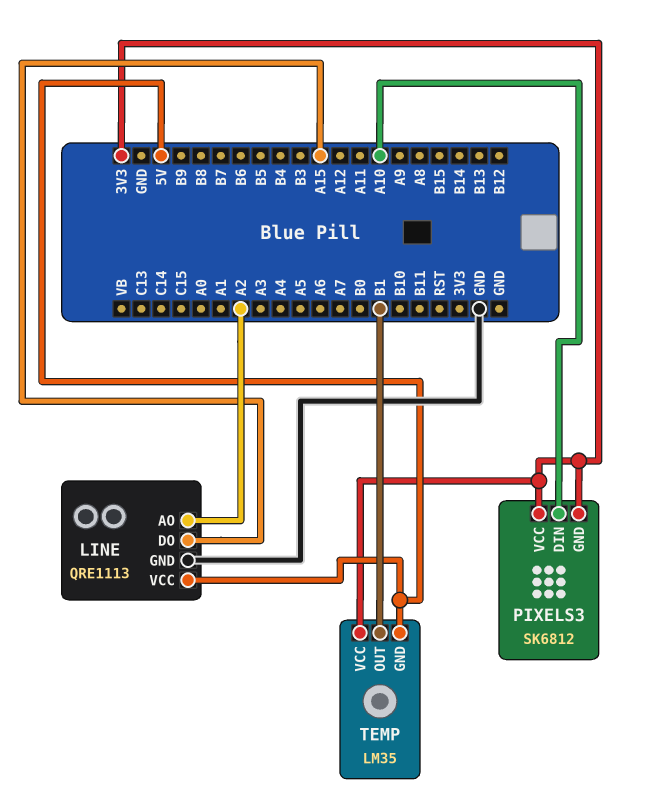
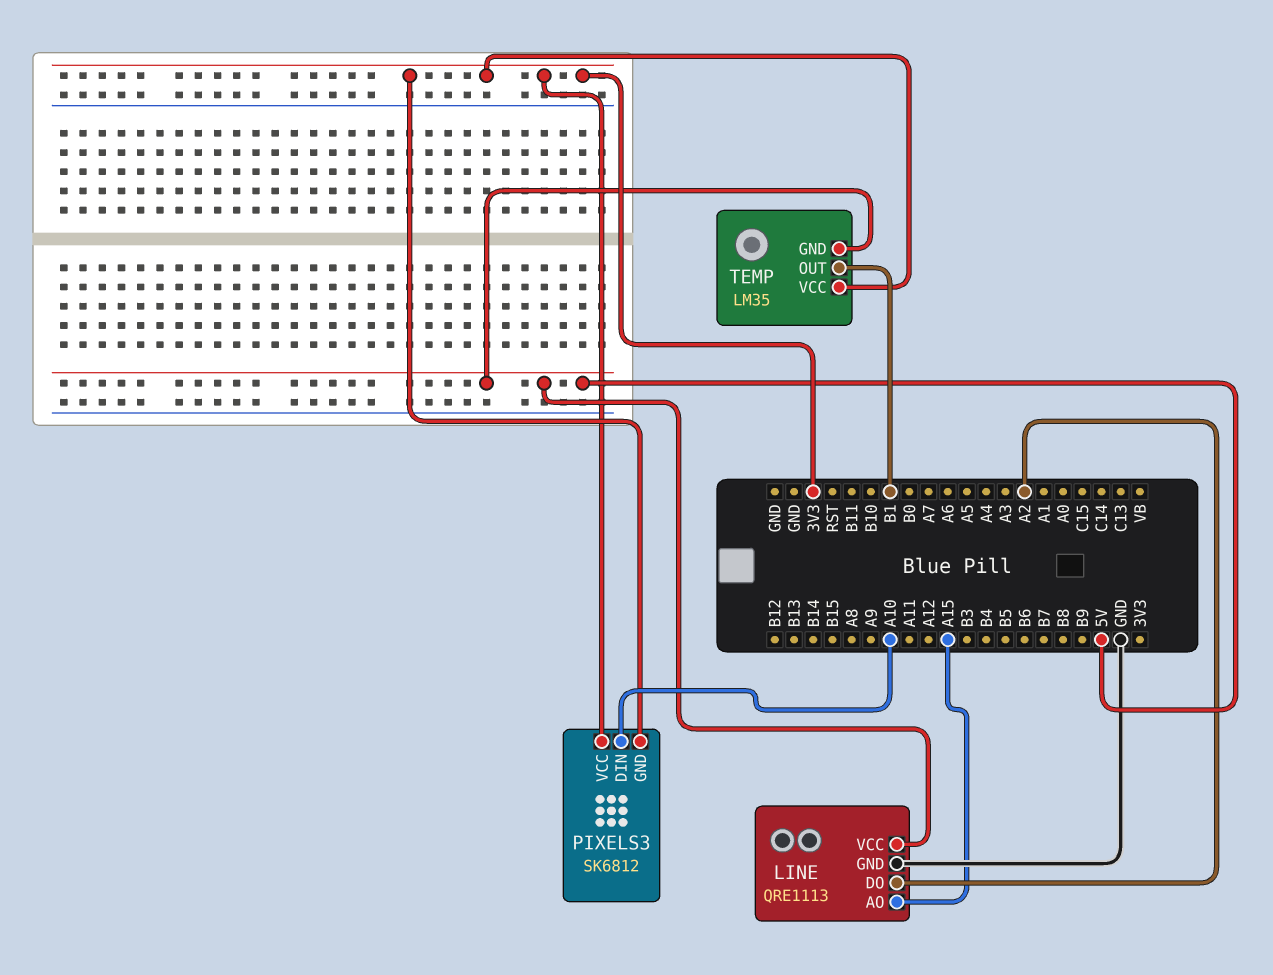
LINE pin AO: A2 -> A15
LINE pin DO: A15 -> A2

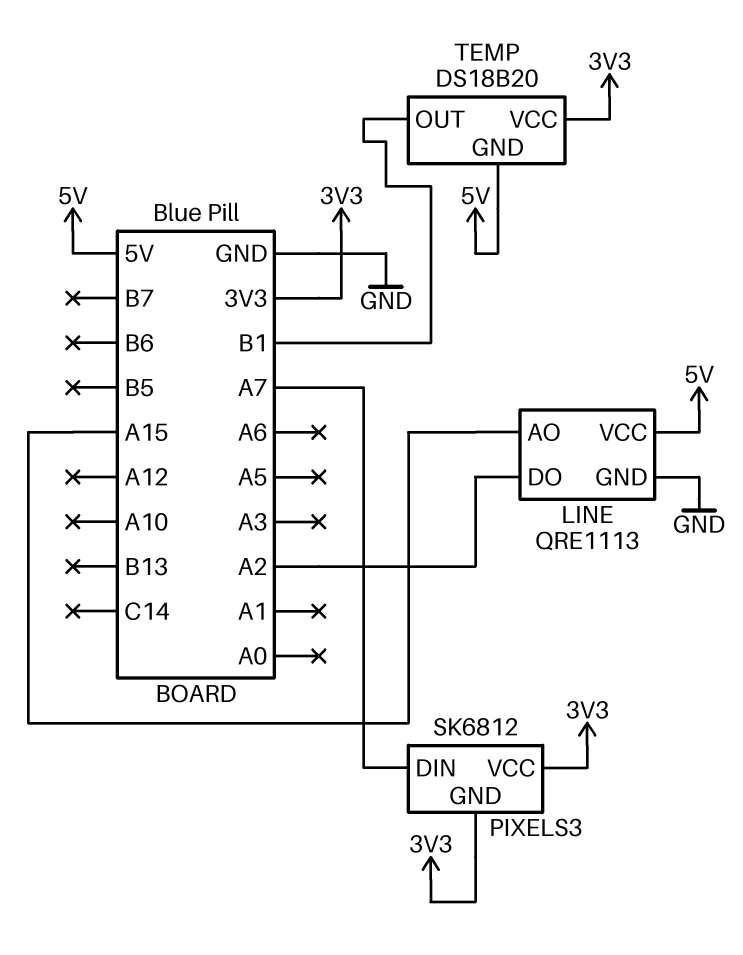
PIXELS3 pin DIN: A10 -> A7
TEMP: LM35 -> DS18B20

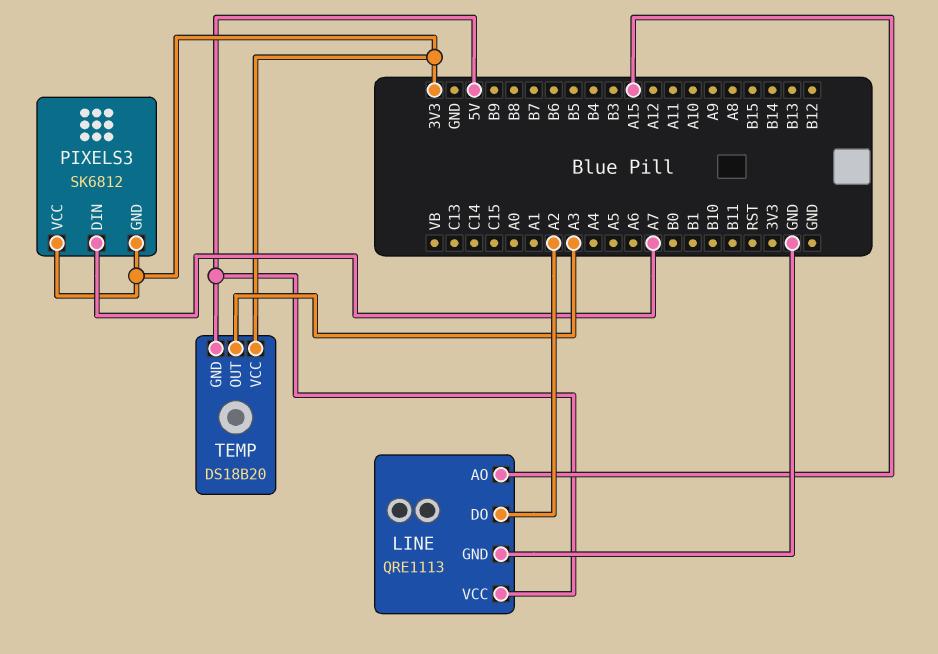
TEMP pin OUT: B1 -> A3

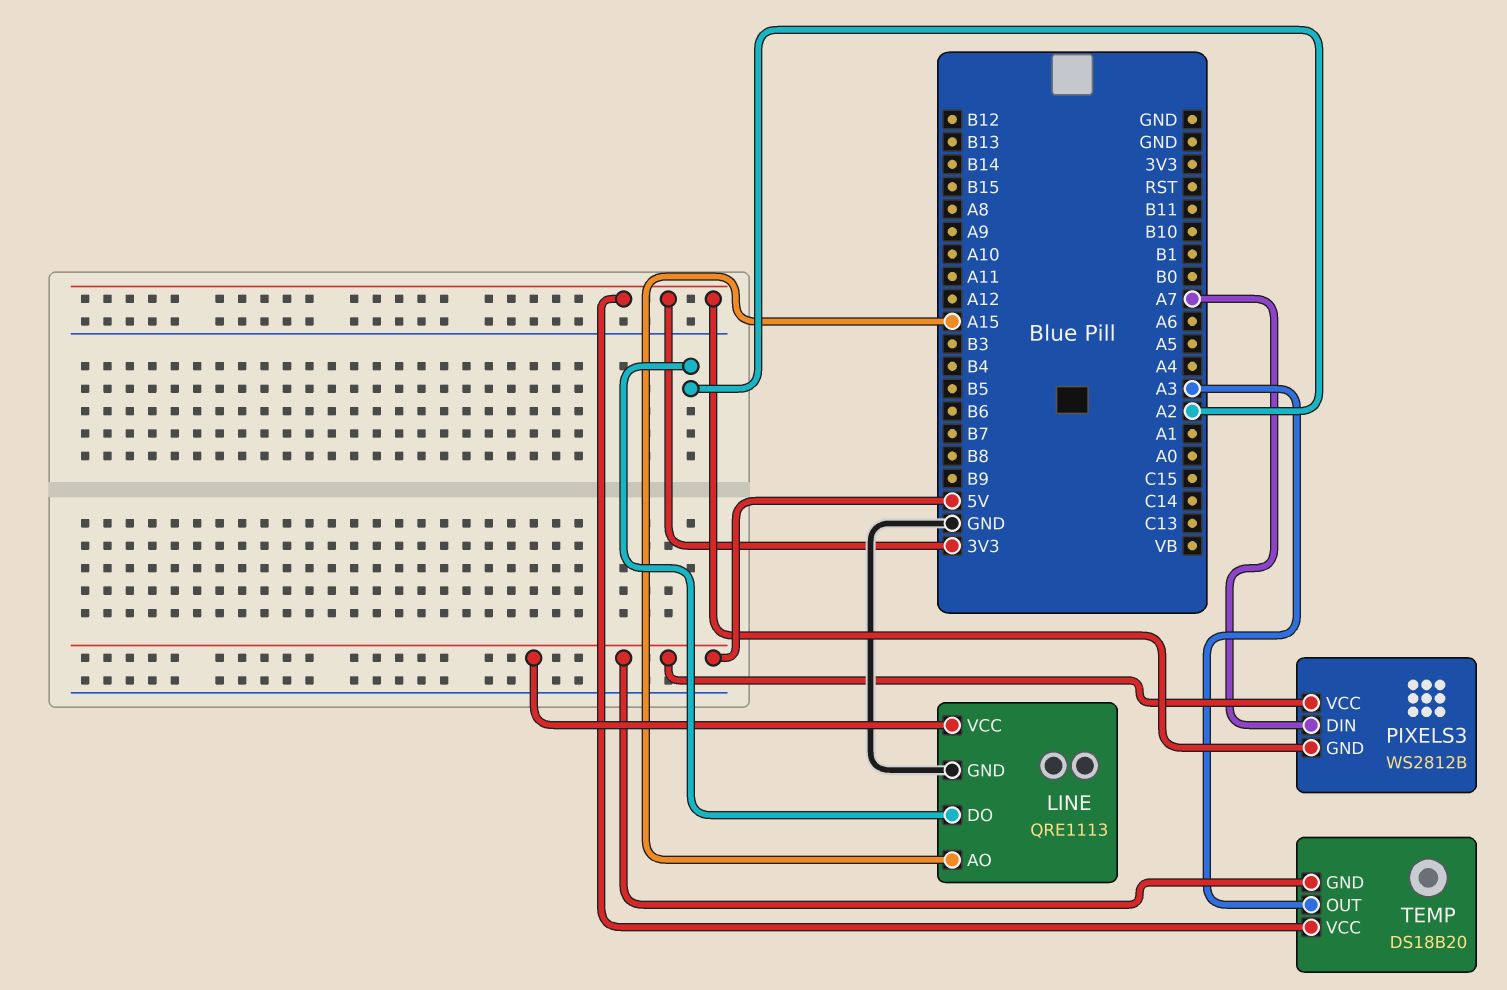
PIXELS3: SK6812 -> WS2812B
PIXELS3 pin VCC: 3V3 -> 5V

